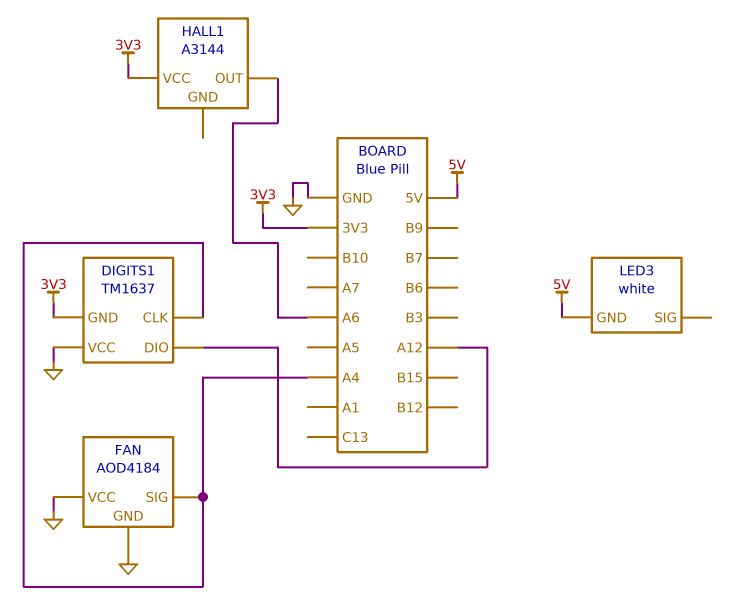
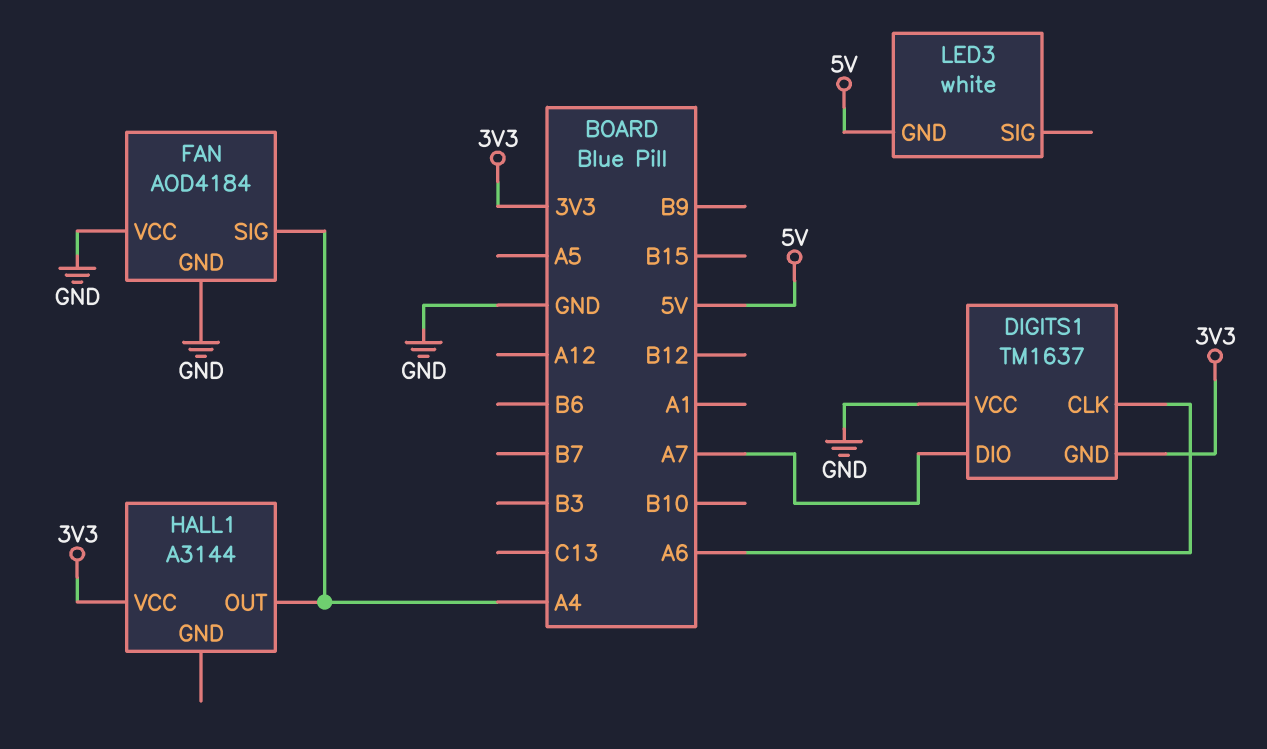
DIGITS1 pin CLK: A4 -> A6
DIGITS1 pin DIO: A12 -> A7
HALL1 pin OUT: A6 -> A4

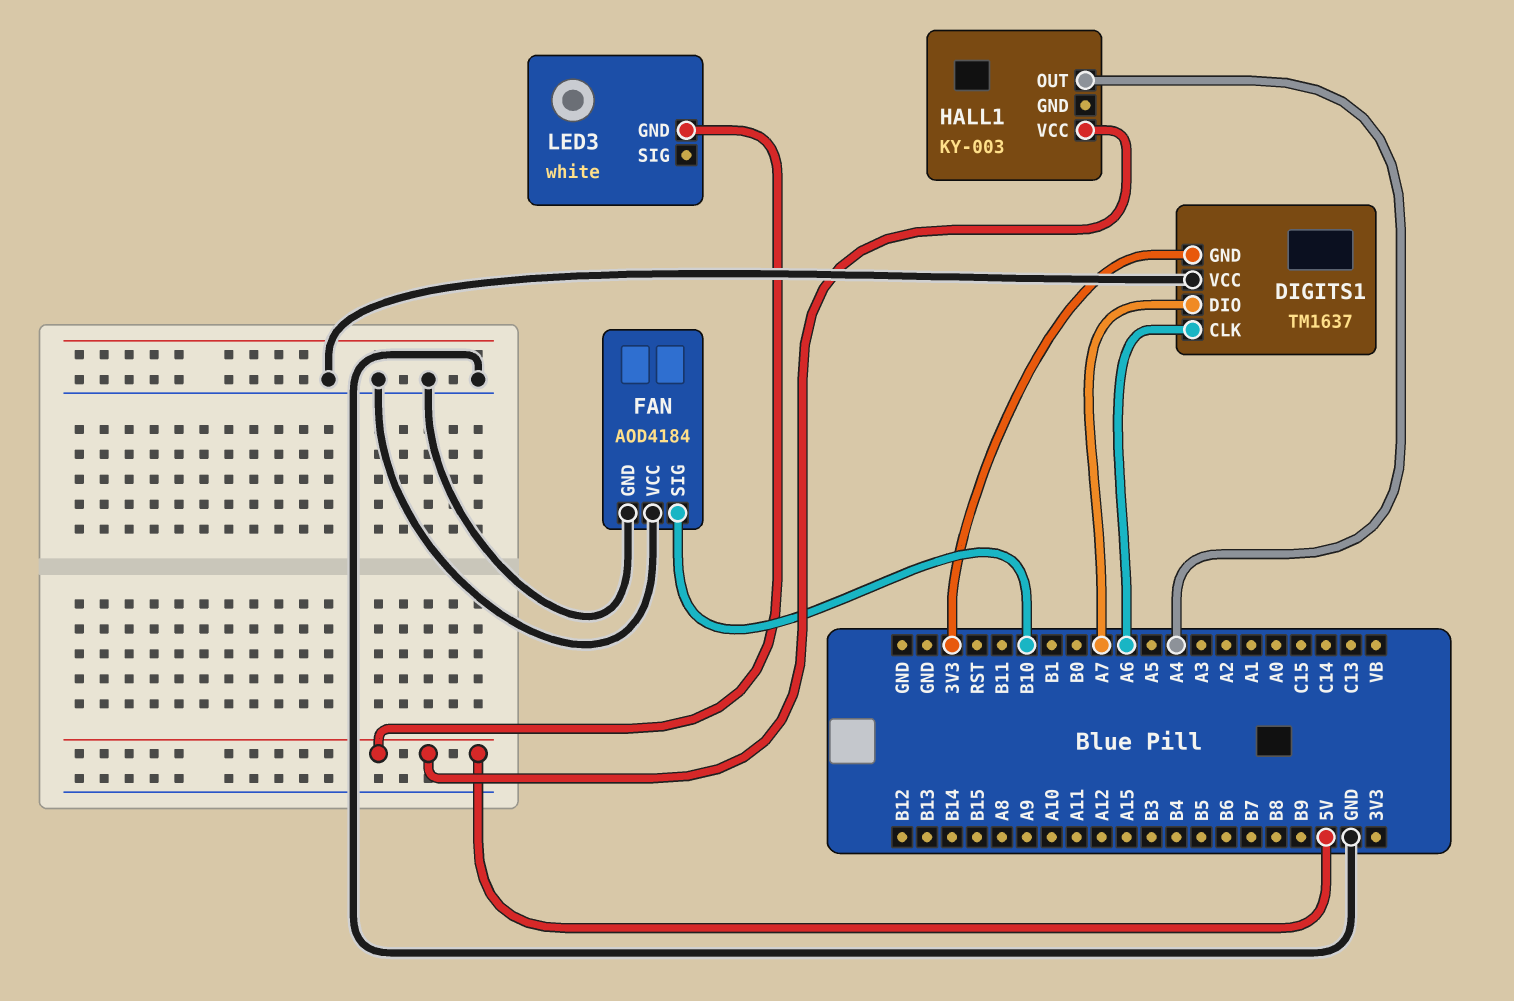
FAN pin SIG: A4 -> B10
HALL1: A3144 -> KY-003
HALL1 pin VCC: 3V3 -> 5V

